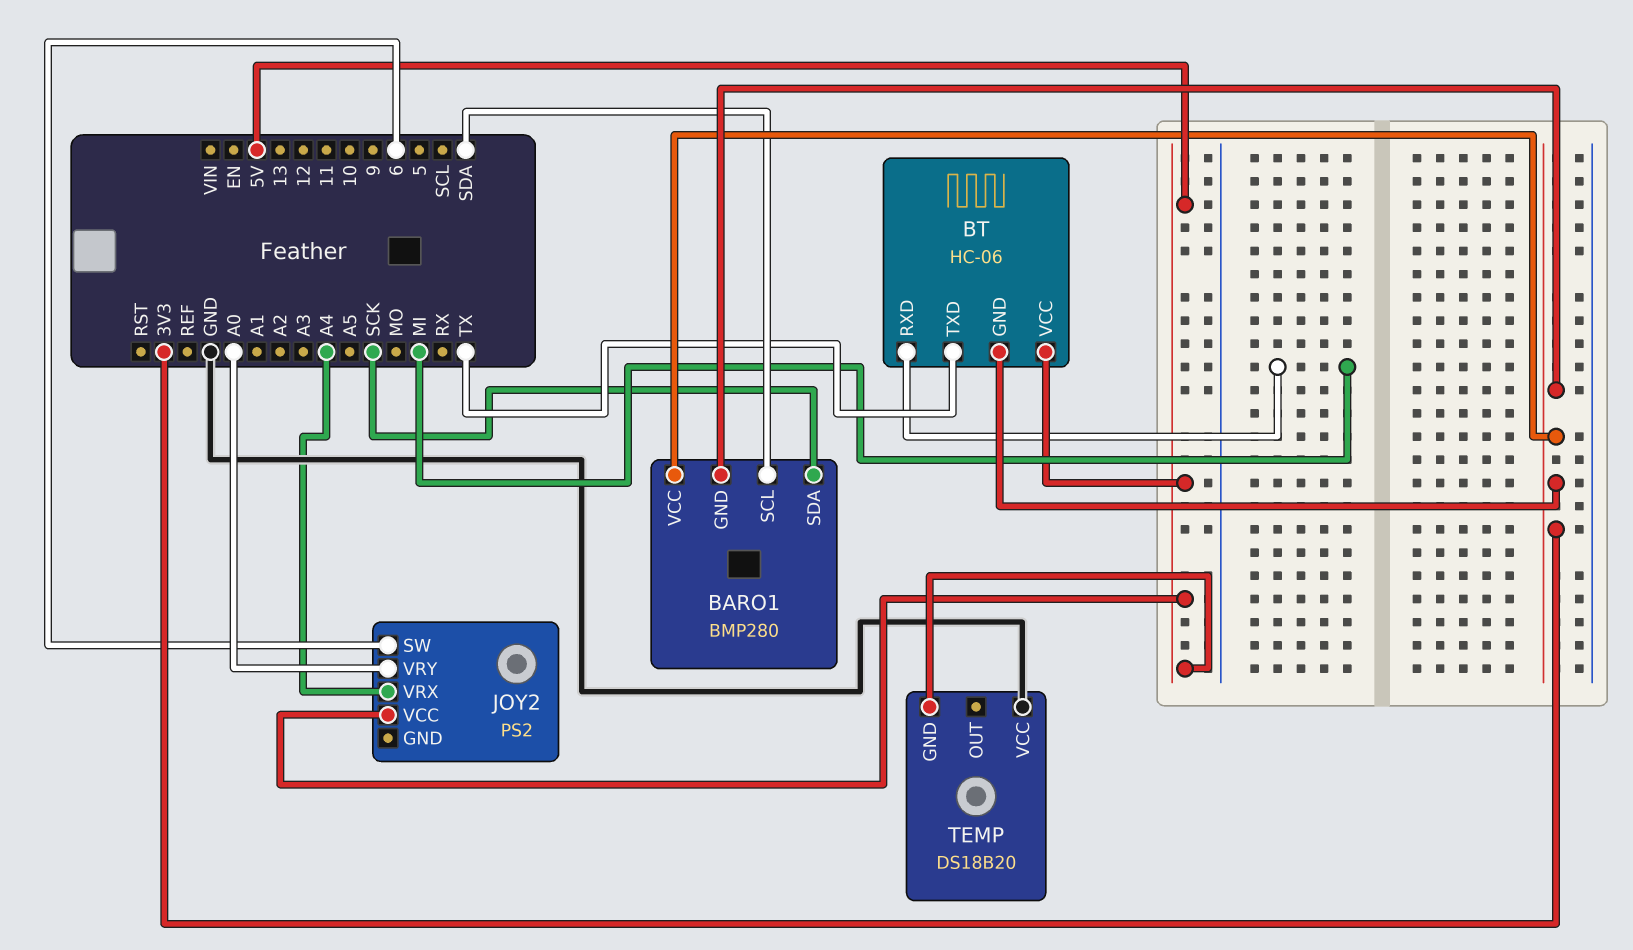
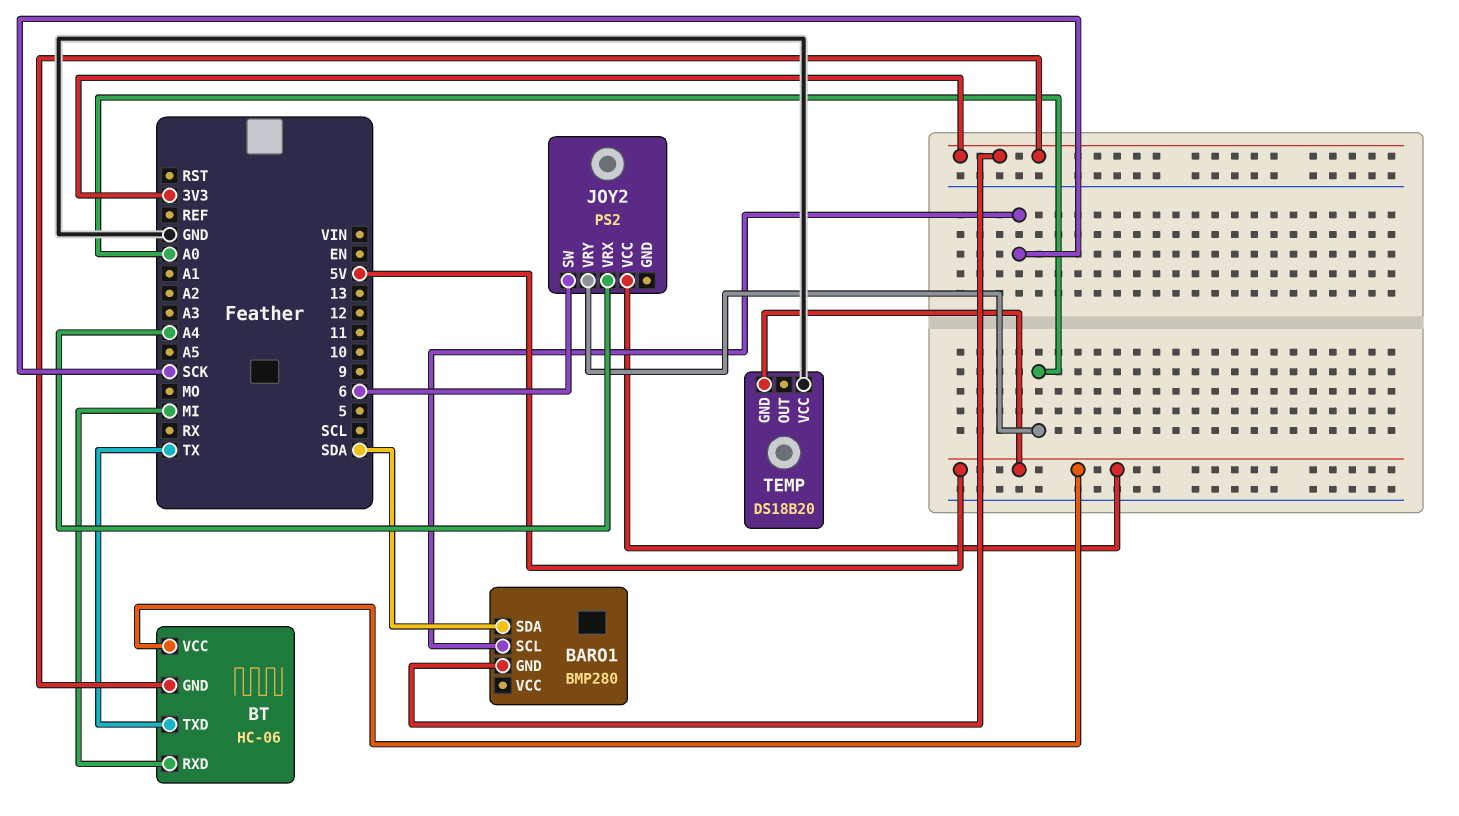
BARO1 pin SCL: SDA -> SCK
BARO1 pin SDA: SCK -> SDA
BARO1 pin VCC: 3V3 -> none

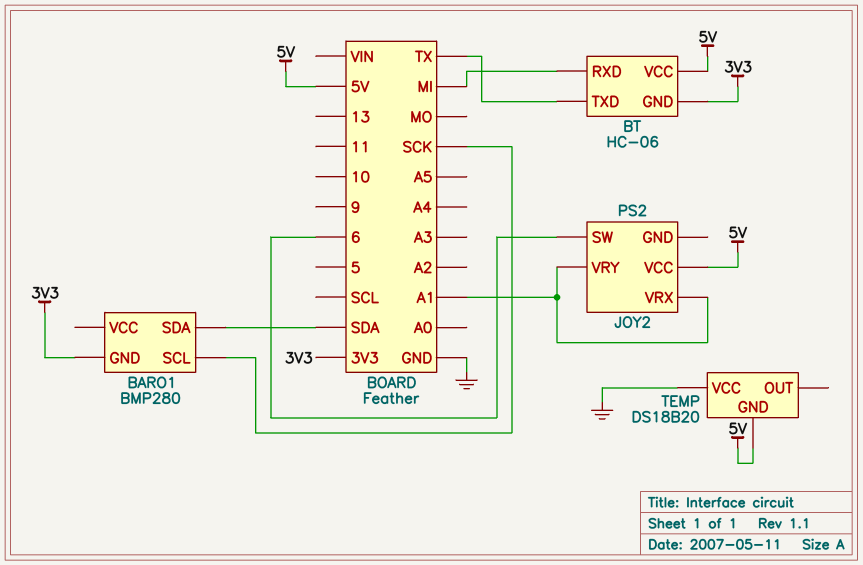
JOY2 pin VRX: A4 -> A1
JOY2 pin VRY: A0 -> A1

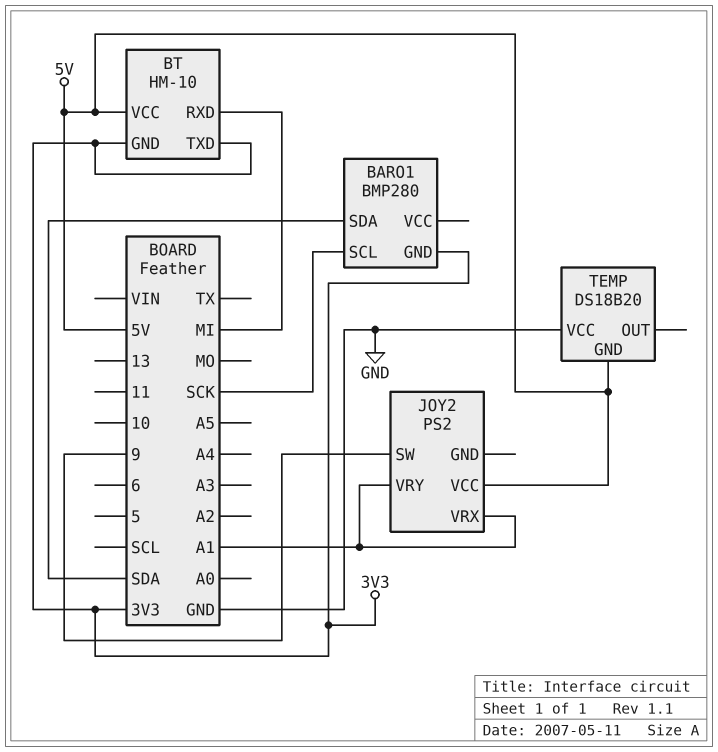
BT: HC-06 -> HM-10
BT pin TXD: TX -> 3V3
JOY2 pin SW: 6 -> 9

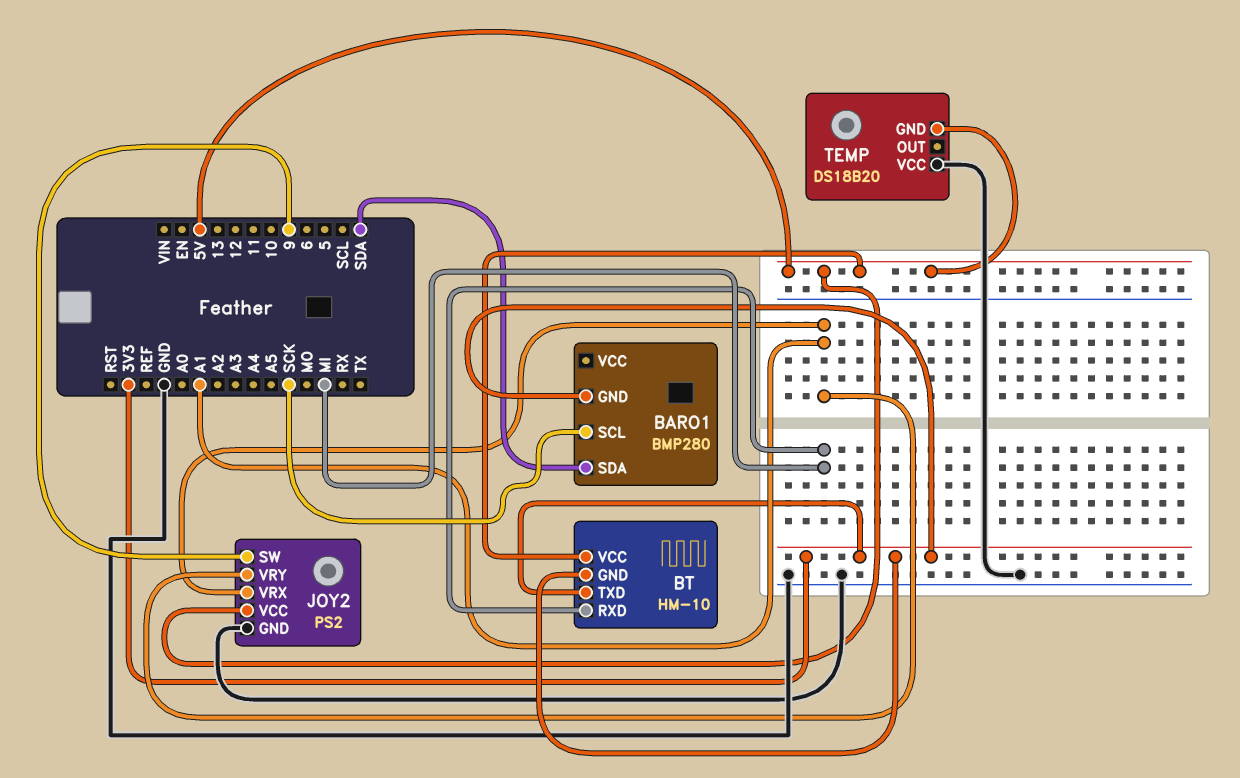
JOY2 pin GND: none -> GND

